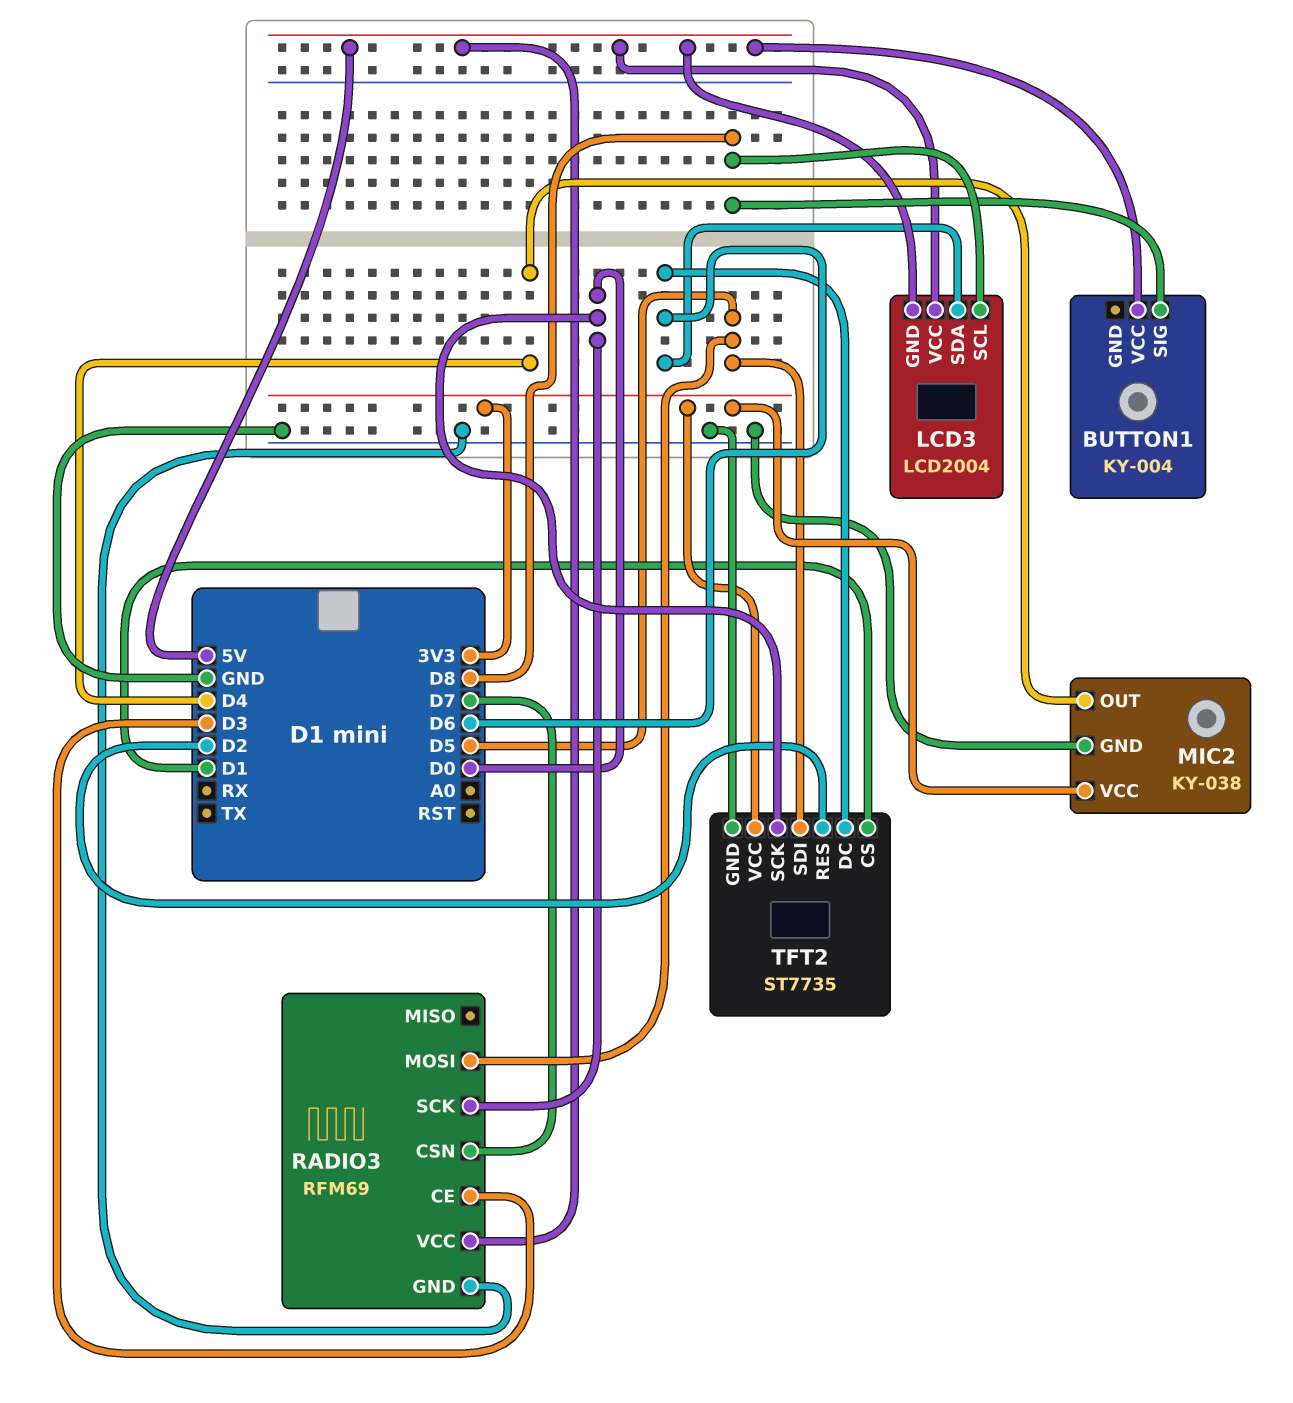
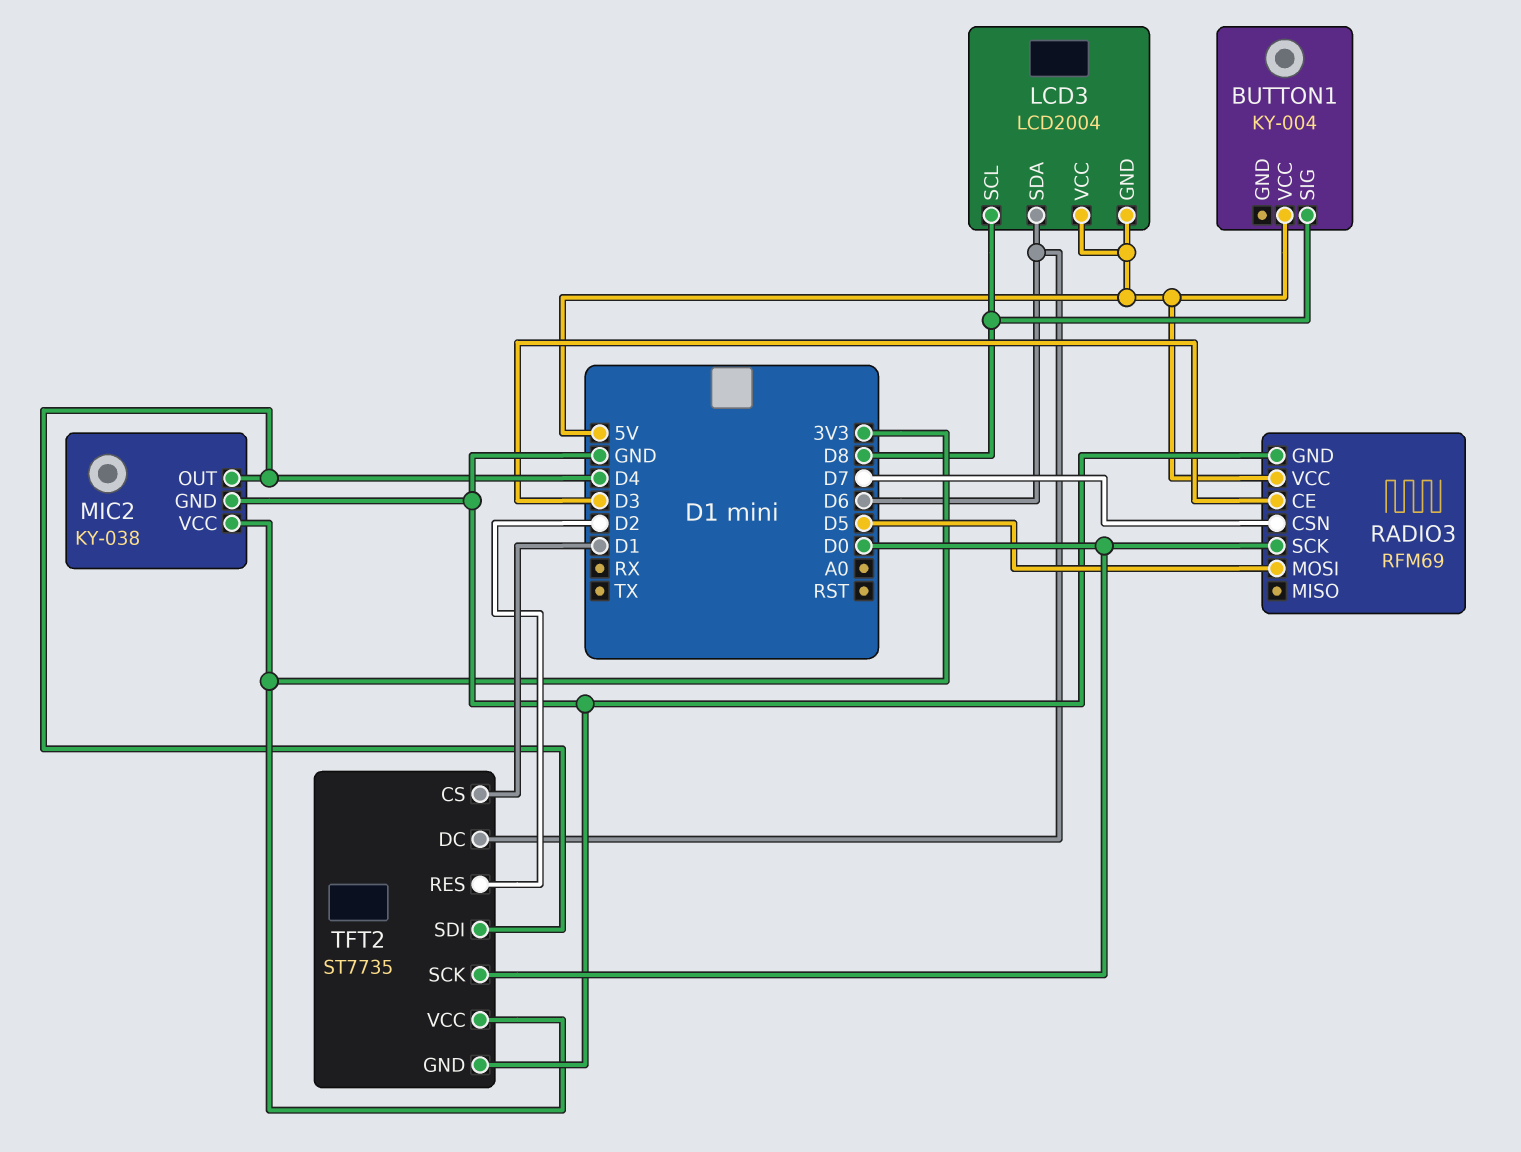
TFT2 pin SDI: D5 -> D4

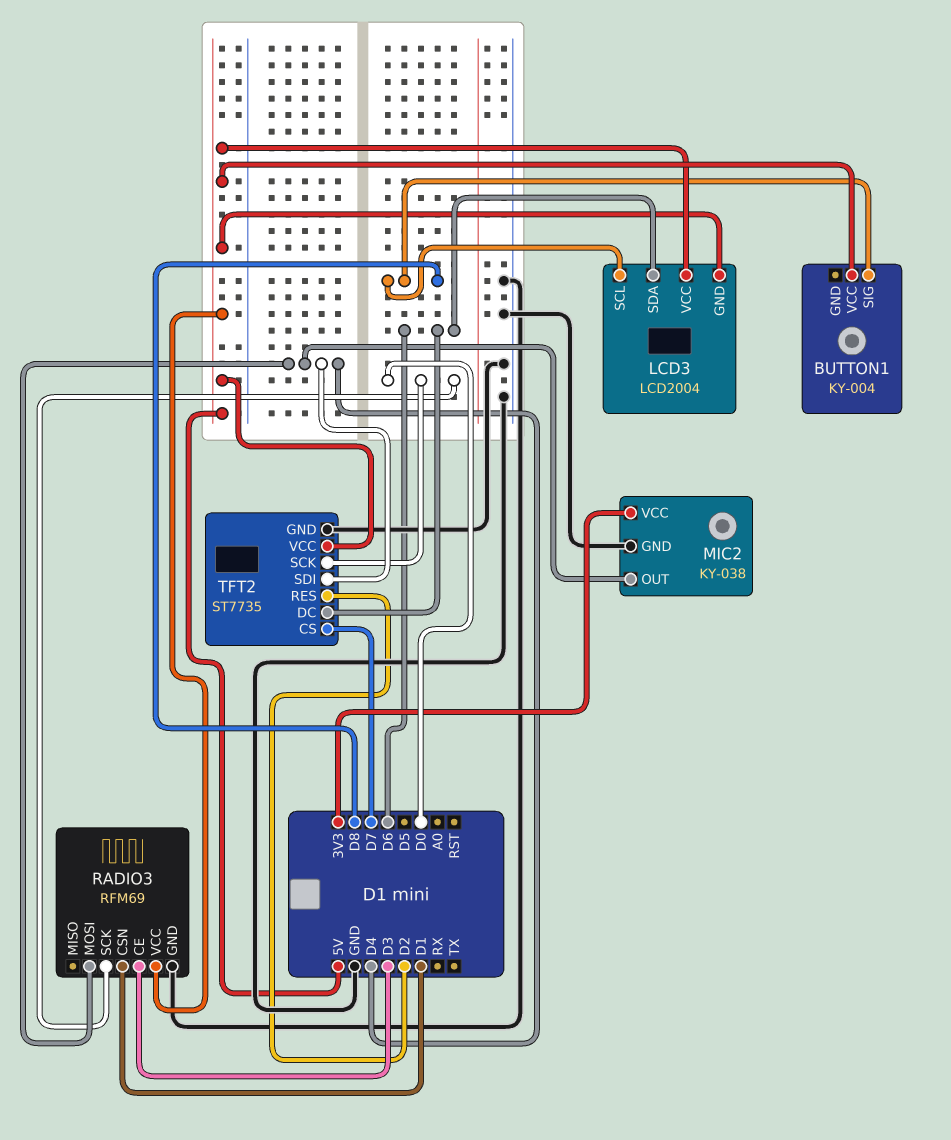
RADIO3 pin CSN: D7 -> D1
RADIO3 pin MOSI: D5 -> D4
TFT2 pin CS: D1 -> D7
TFT2 pin VCC: 3V3 -> 5V

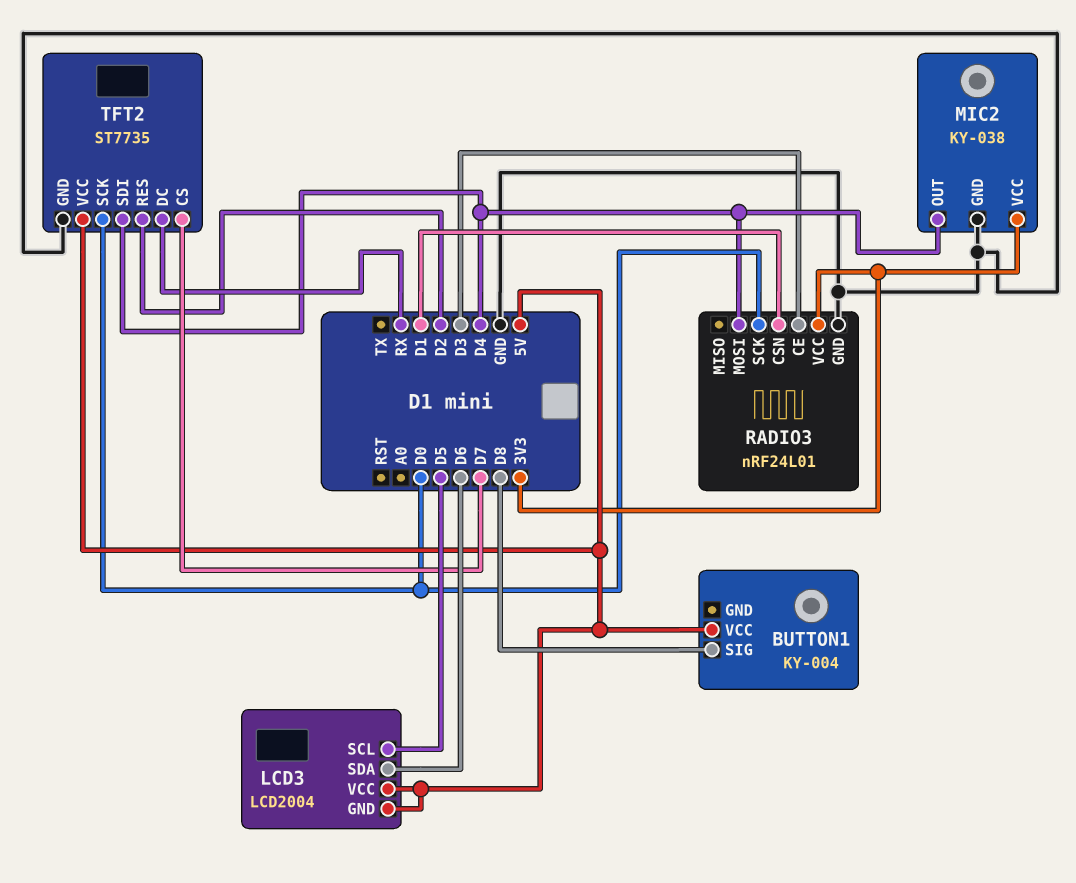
LCD3 pin SCL: D8 -> D5
RADIO3: RFM69 -> nRF24L01
RADIO3 pin VCC: 5V -> 3V3
TFT2 pin DC: D6 -> RX

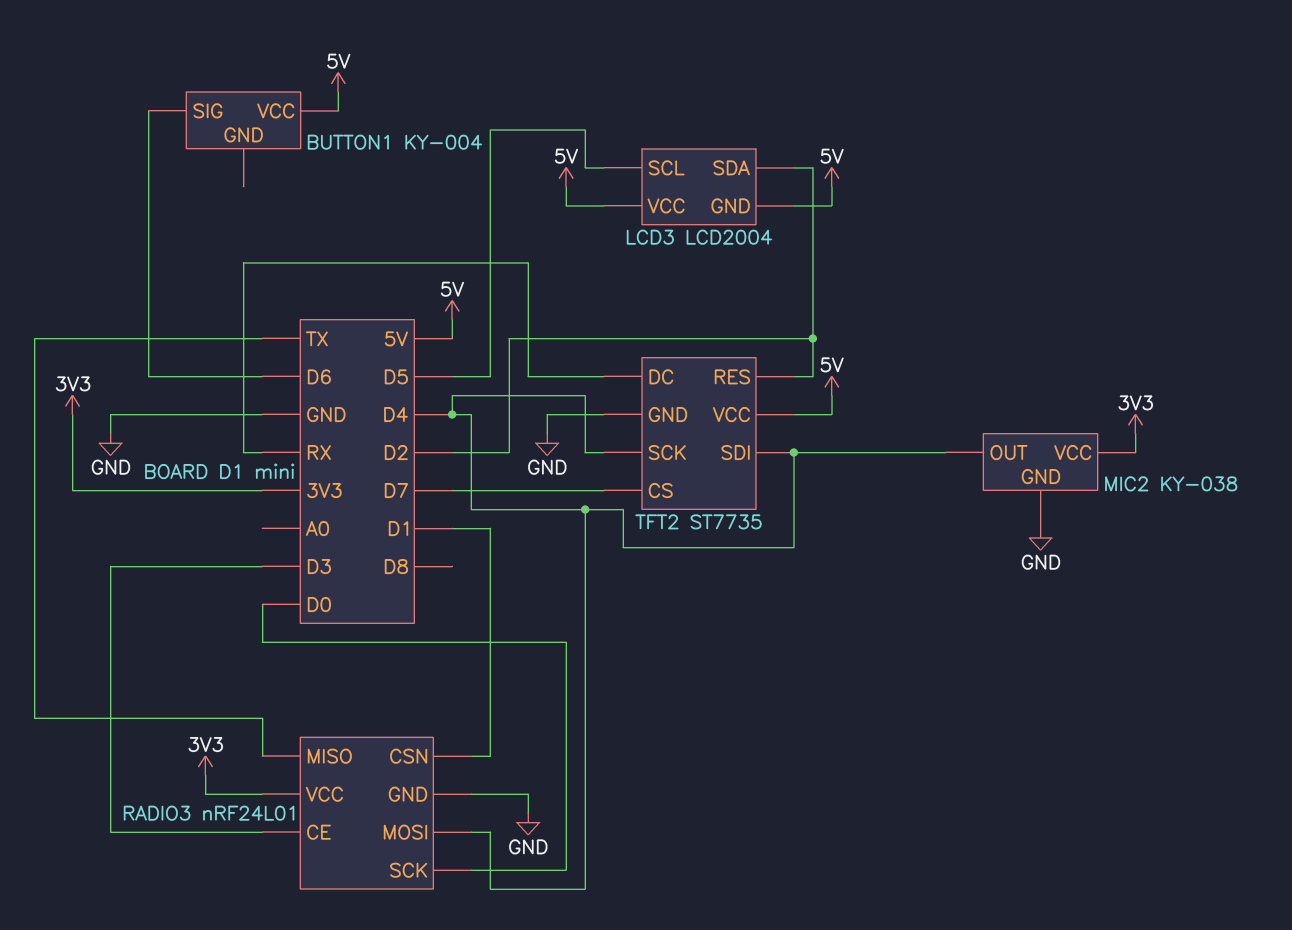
BUTTON1 pin SIG: D8 -> D6
LCD3 pin SDA: D6 -> D2
RADIO3 pin MISO: none -> TX
TFT2 pin SCK: D0 -> D4

